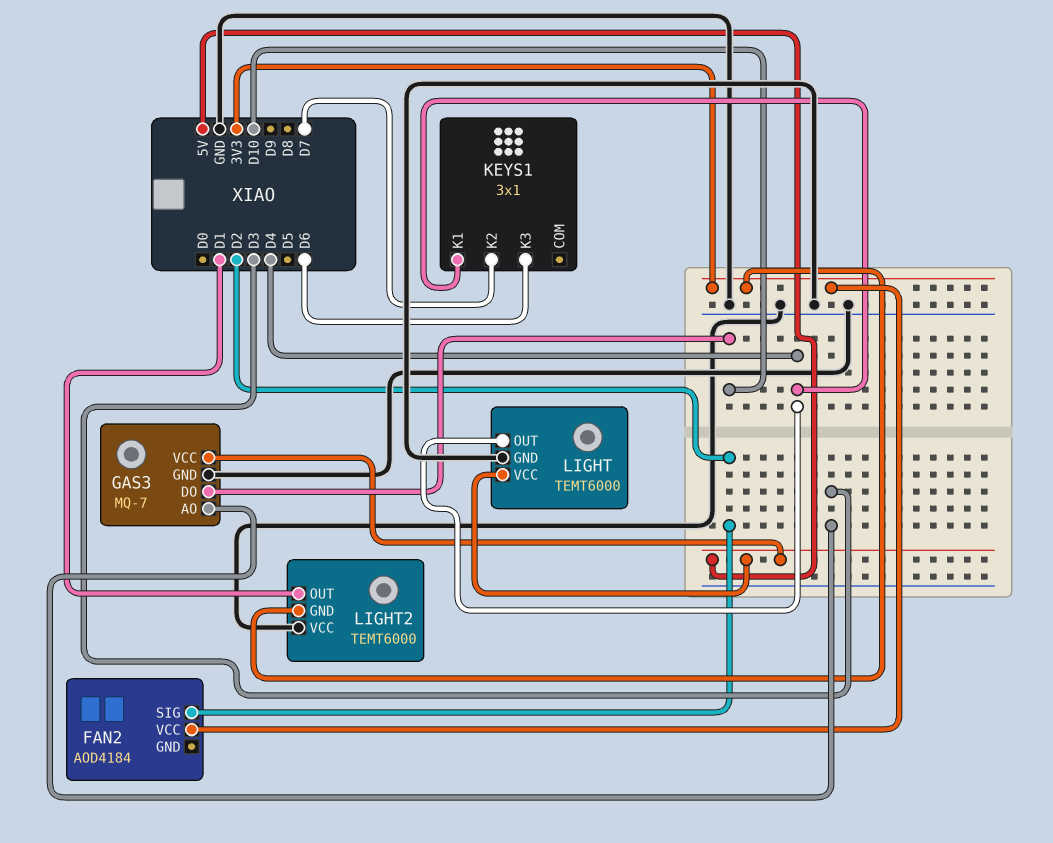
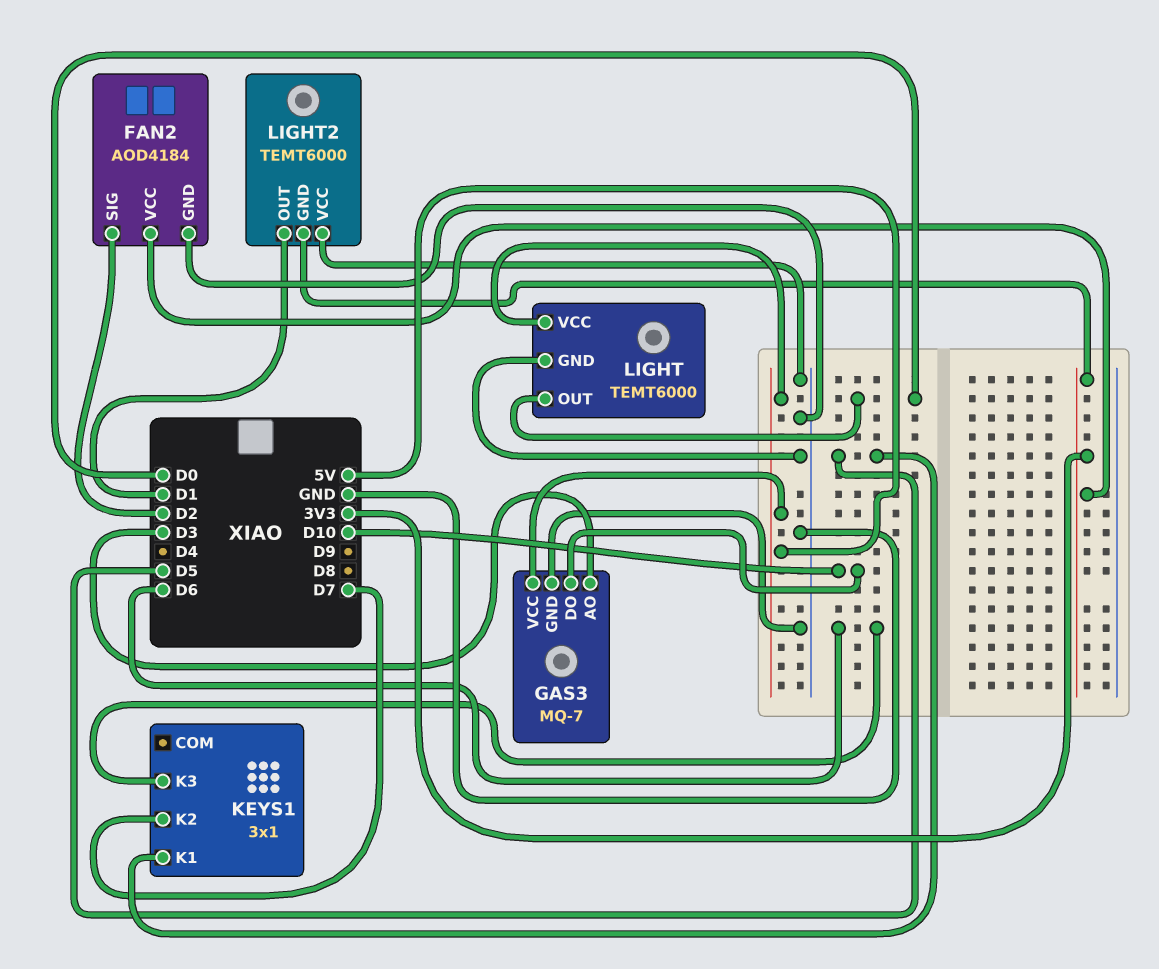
FAN2 pin GND: none -> GND
KEYS1 pin K1: D4 -> D5
LIGHT pin OUT: D4 -> D0

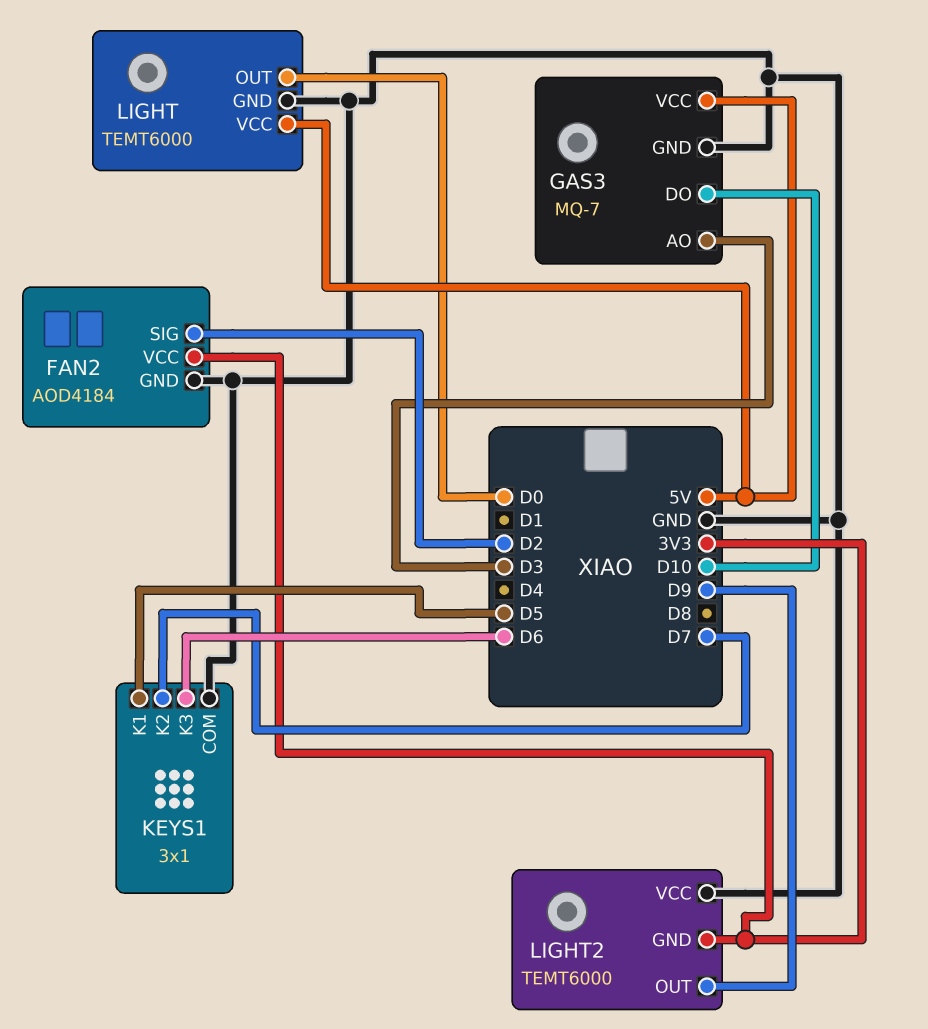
KEYS1 pin COM: none -> GND
LIGHT2 pin OUT: D1 -> D9

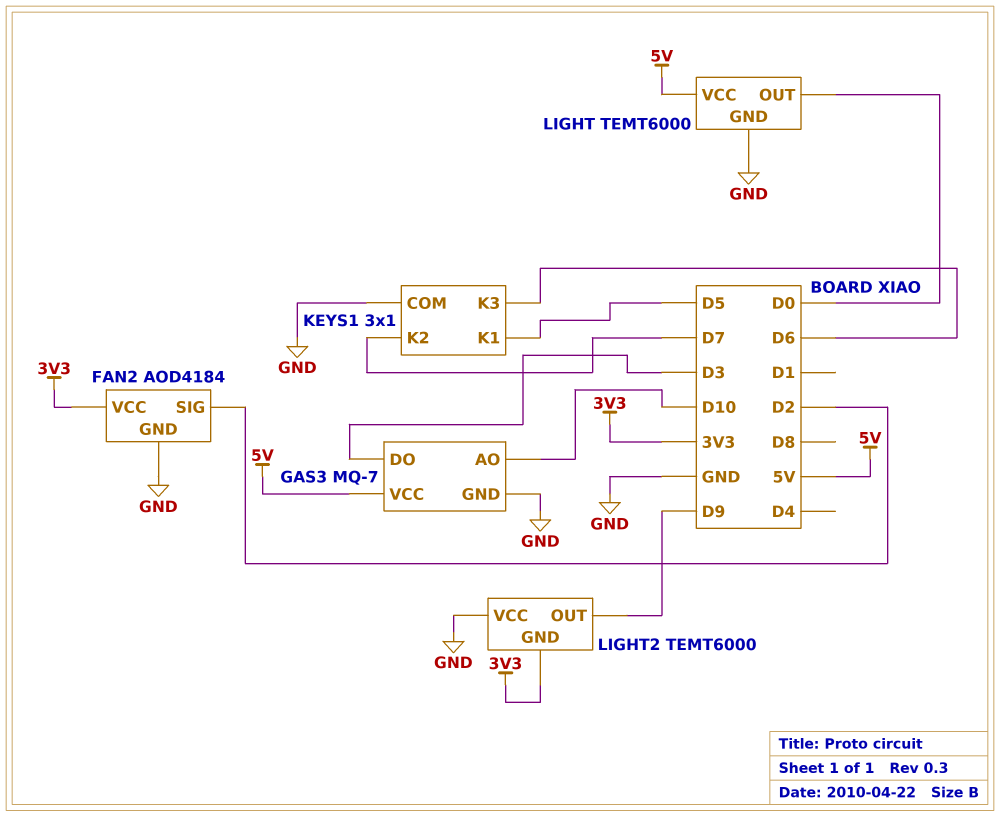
GAS3 pin AO: D3 -> D10
GAS3 pin DO: D10 -> D3

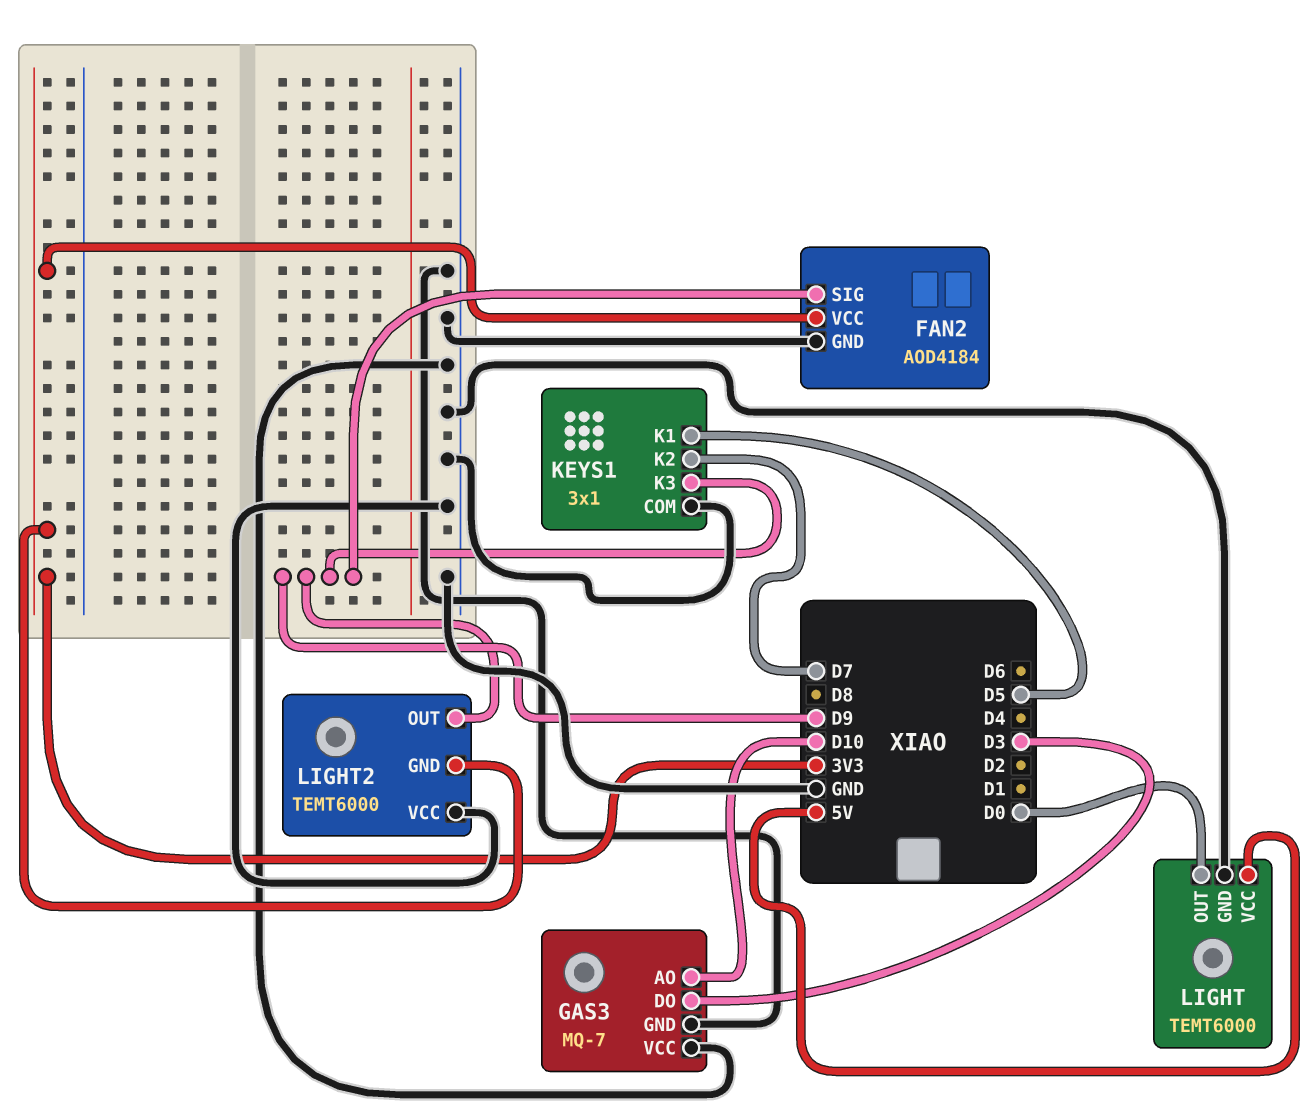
FAN2 pin SIG: D2 -> D9
GAS3 pin VCC: 5V -> GND
KEYS1 pin K3: D6 -> D9

